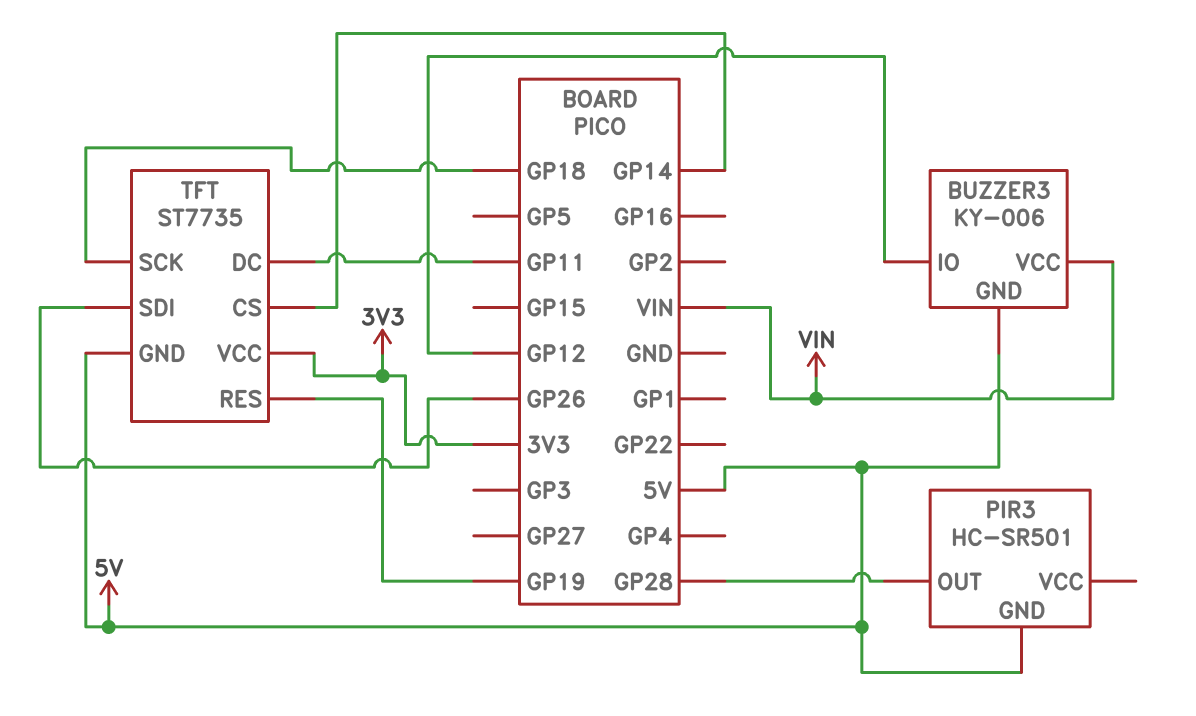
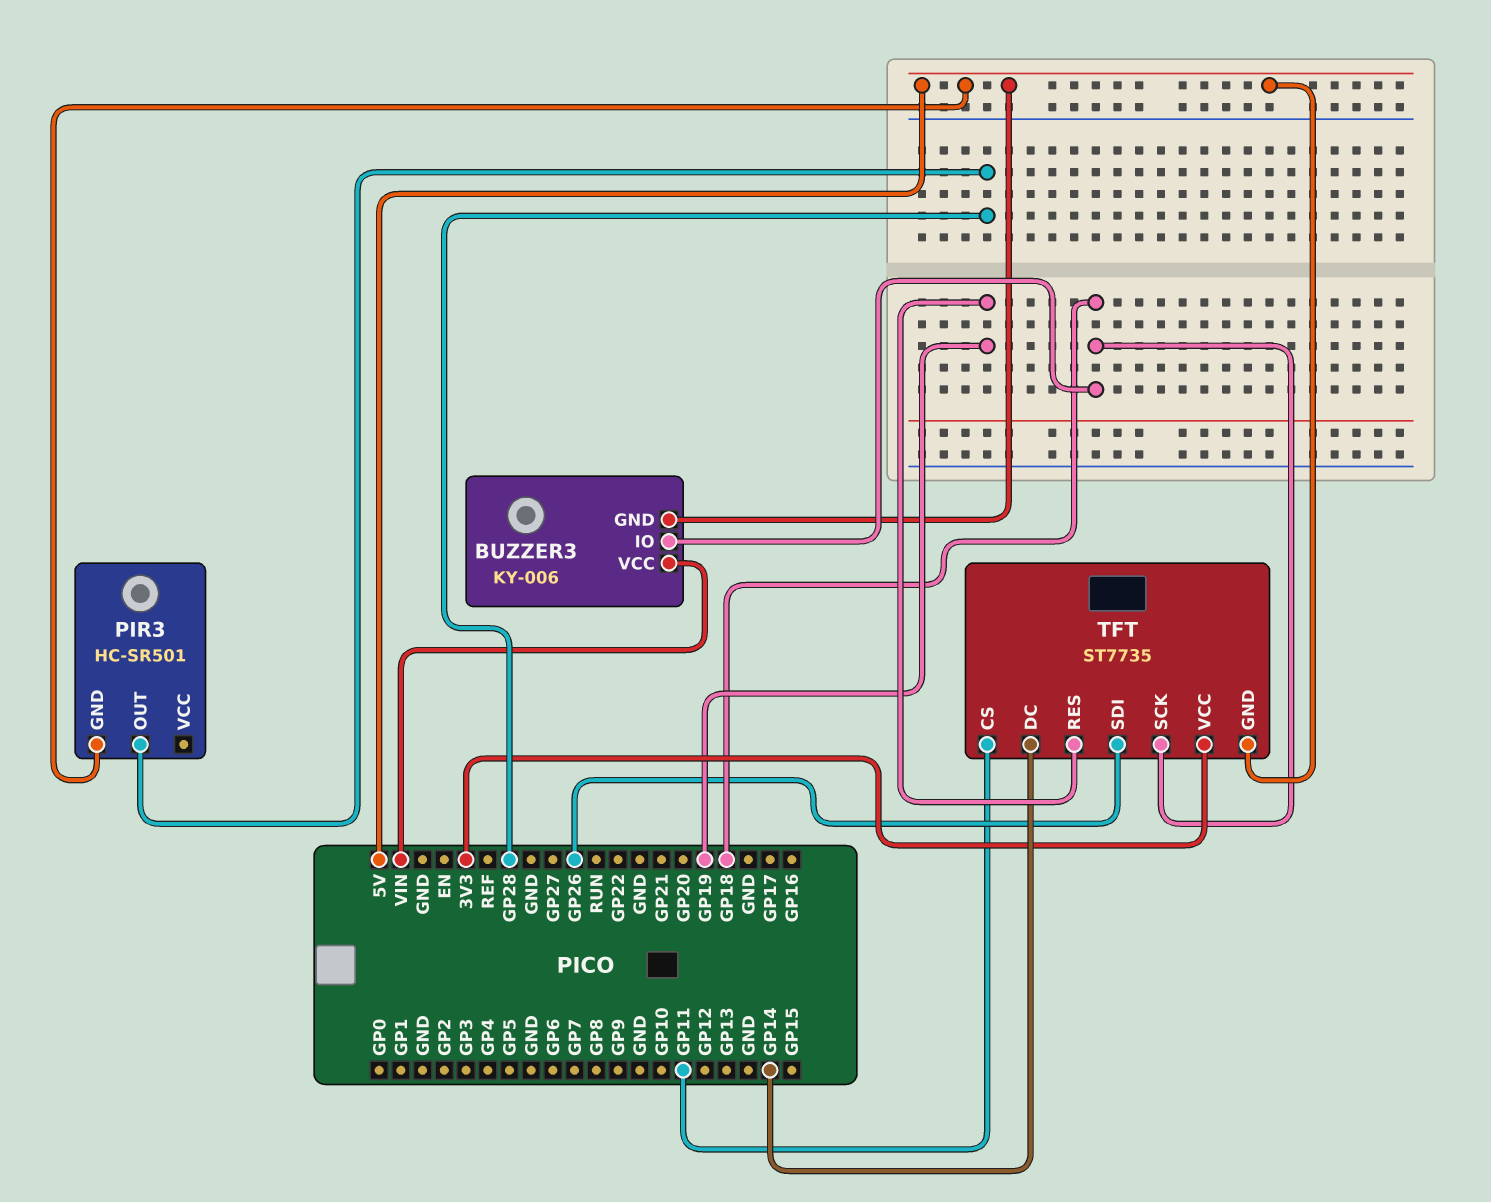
BUZZER3 pin IO: GP12 -> GP18
TFT pin CS: GP14 -> GP11
TFT pin DC: GP11 -> GP14

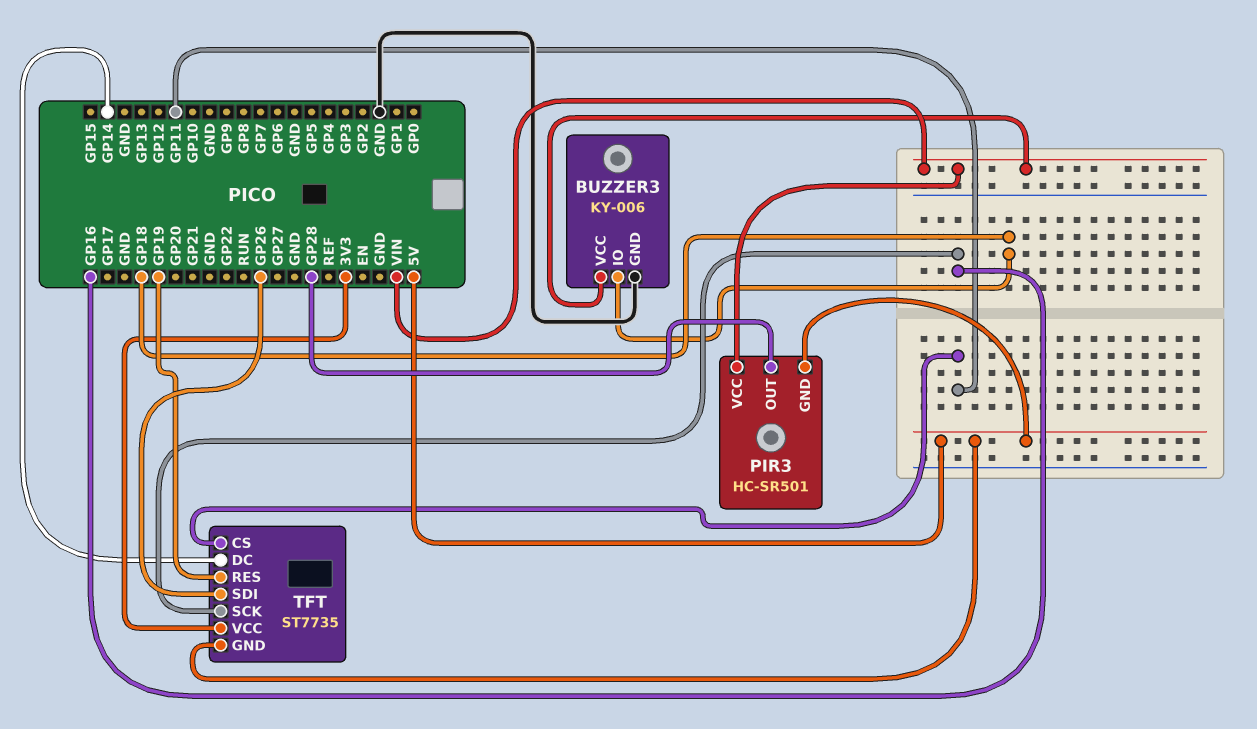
BUZZER3 pin GND: 5V -> GND
PIR3 pin VCC: none -> VIN
TFT pin SCK: GP18 -> GP16

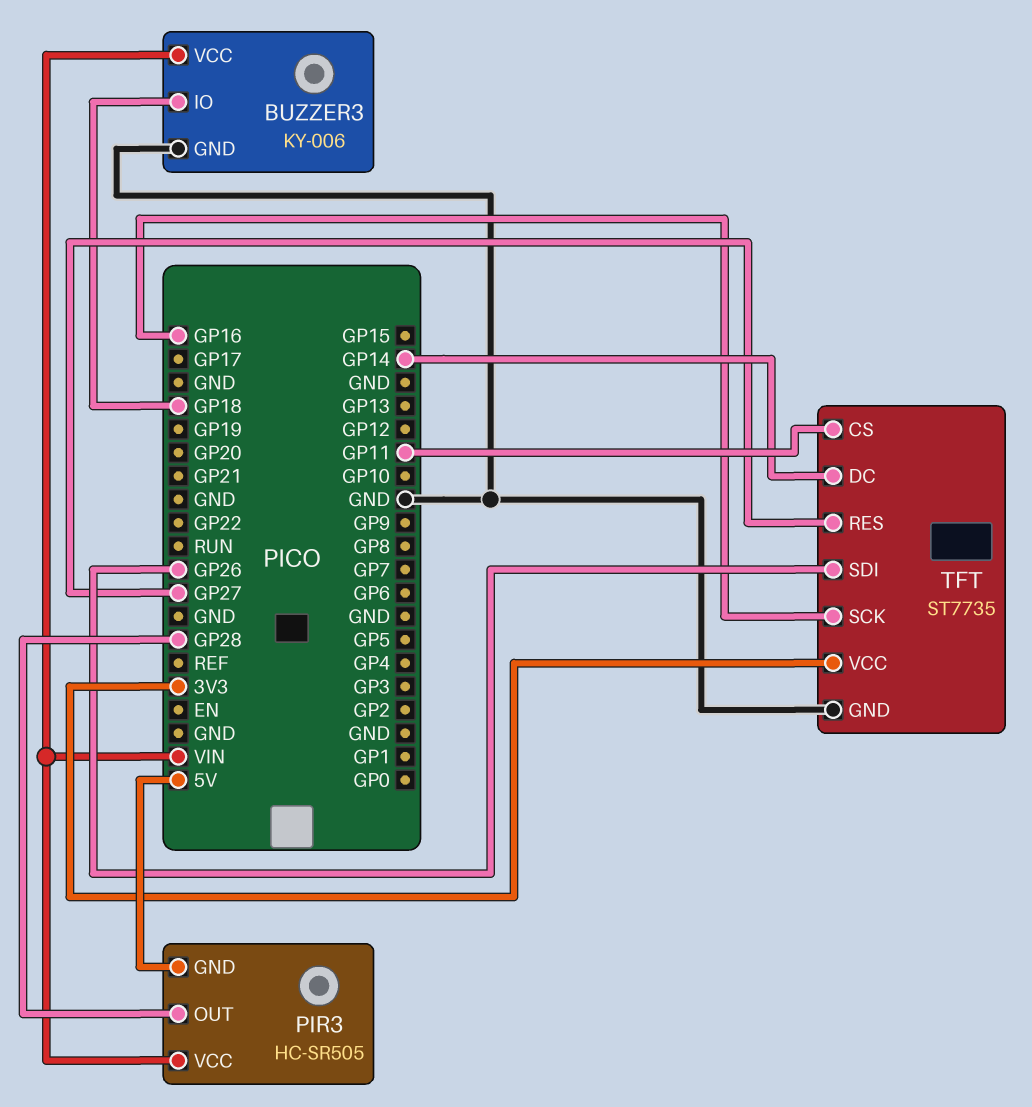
PIR3: HC-SR501 -> HC-SR505
TFT pin GND: 5V -> GND
TFT pin RES: GP19 -> GP27

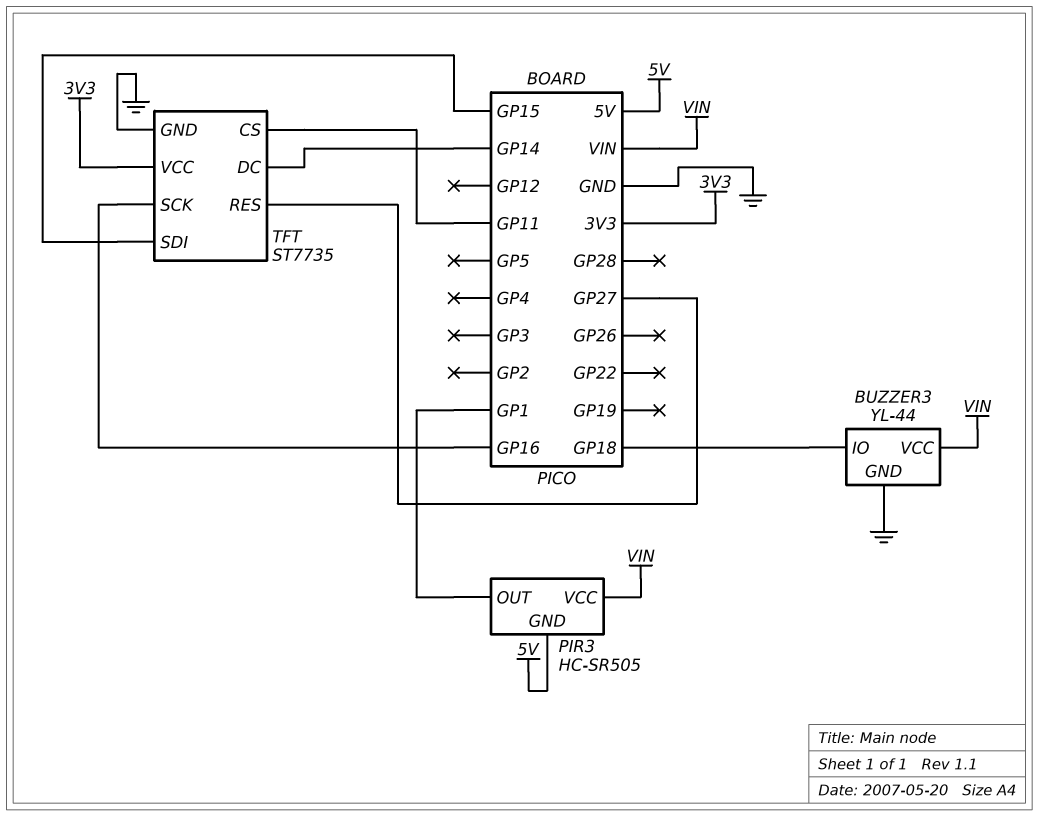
BUZZER3: KY-006 -> YL-44
PIR3 pin OUT: GP28 -> GP1
TFT pin SDI: GP26 -> GP15

